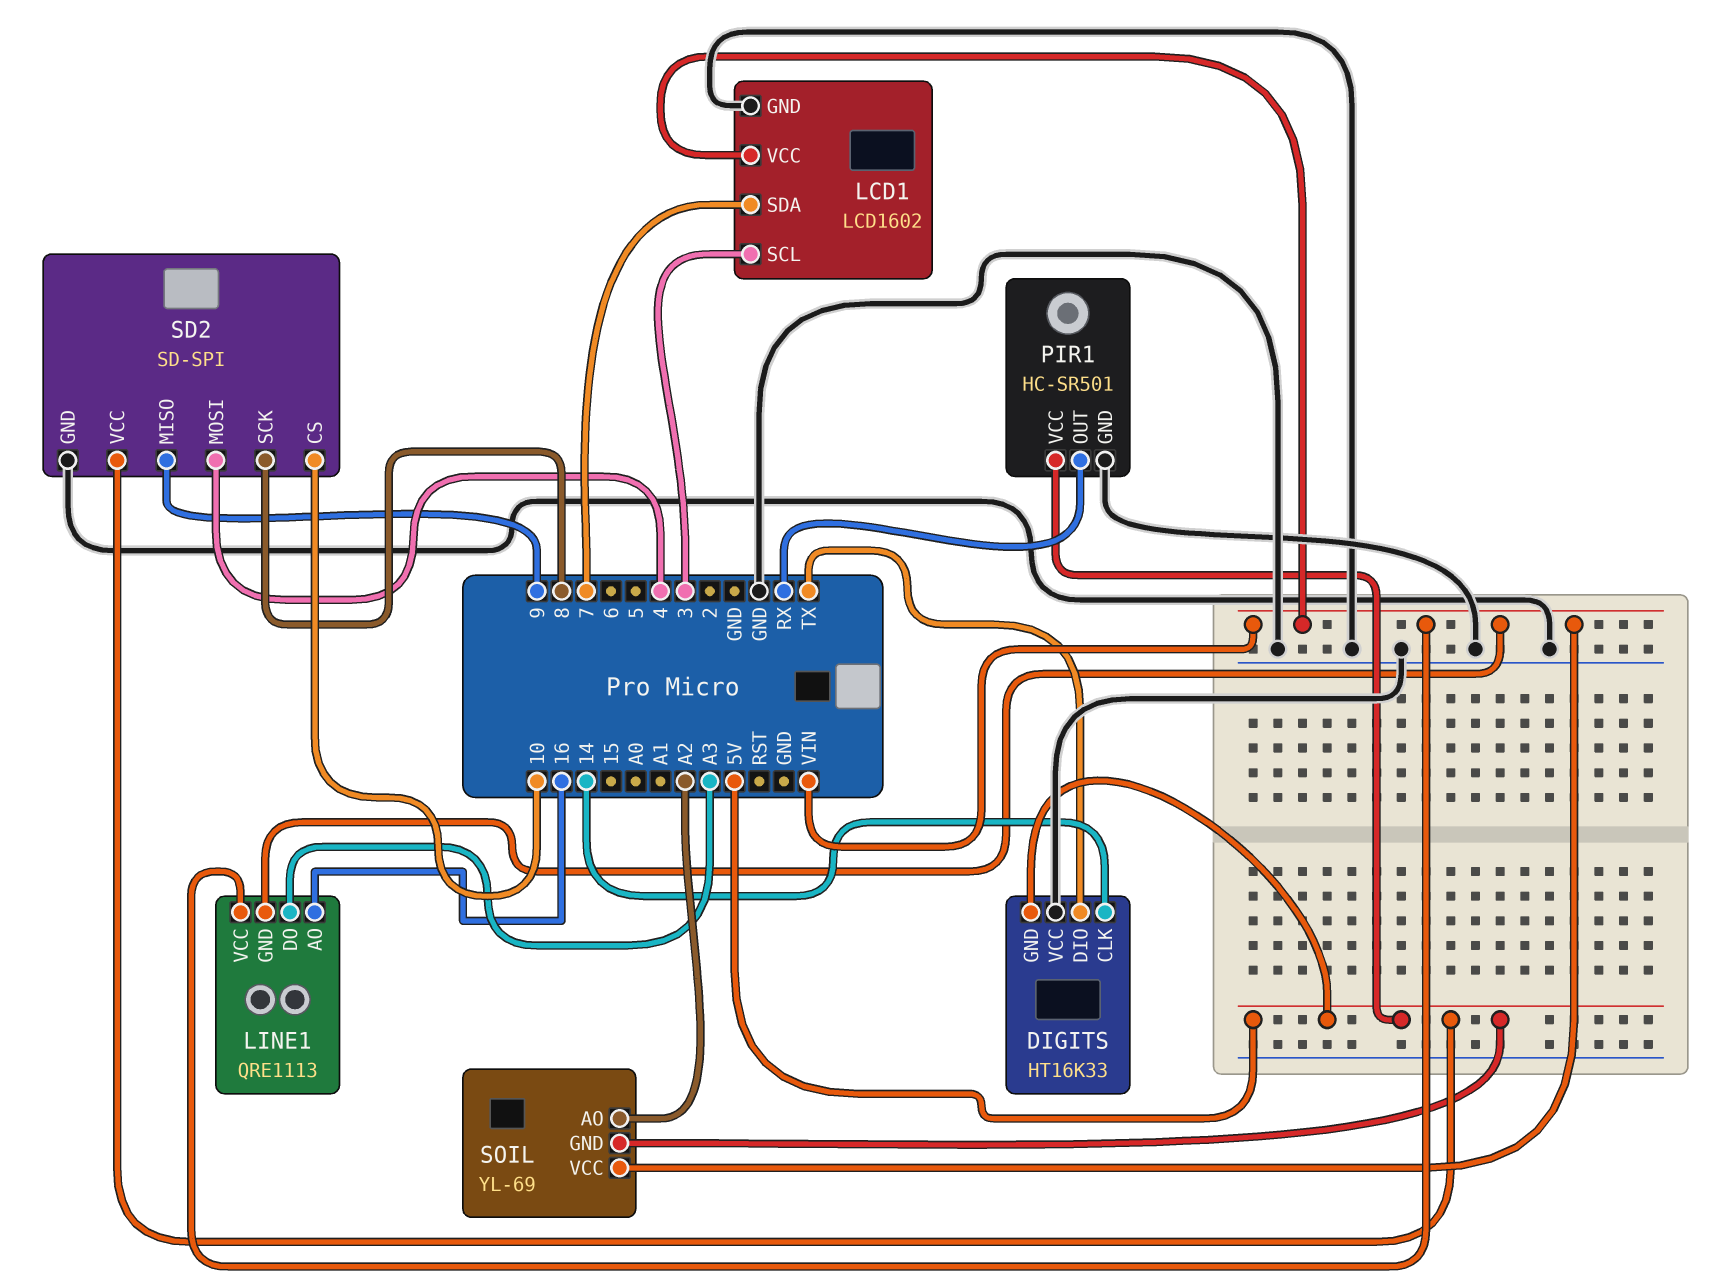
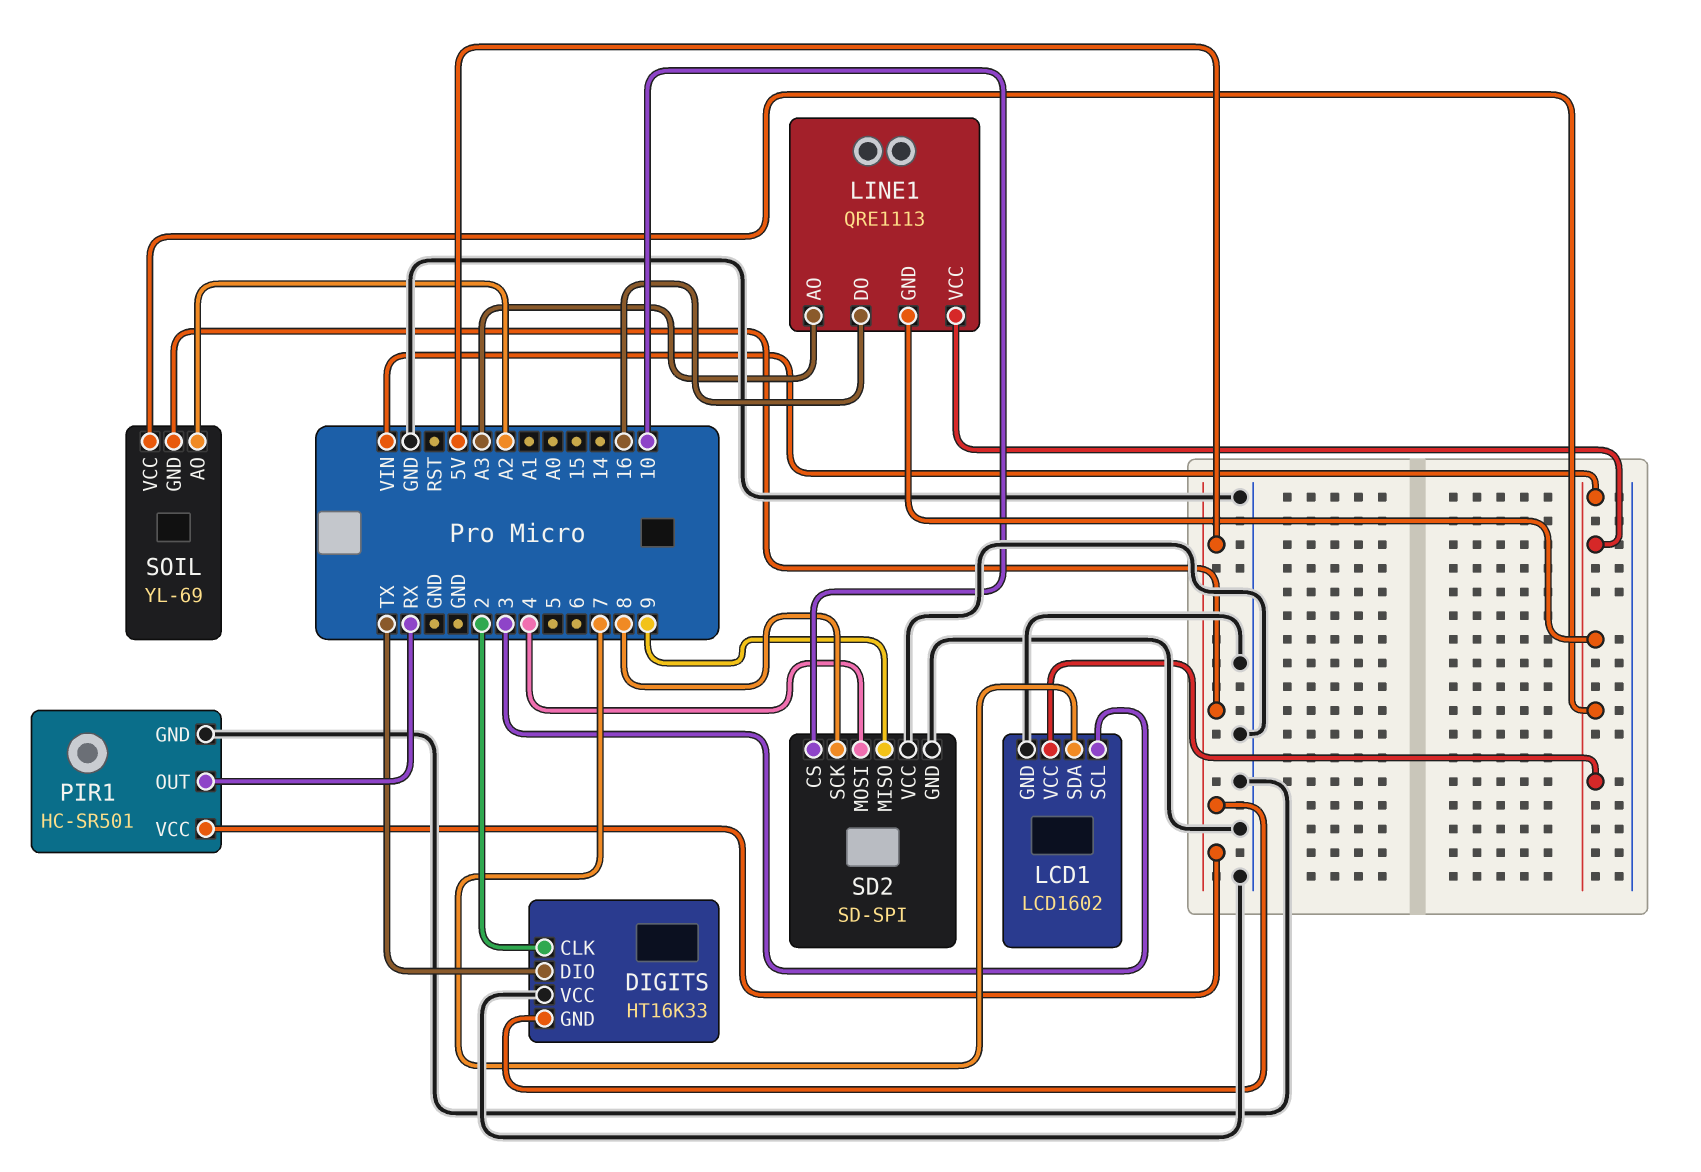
DIGITS pin CLK: 14 -> 2
LINE1 pin AO: 16 -> A3
LINE1 pin DO: A3 -> 16
SD2 pin VCC: 5V -> GND

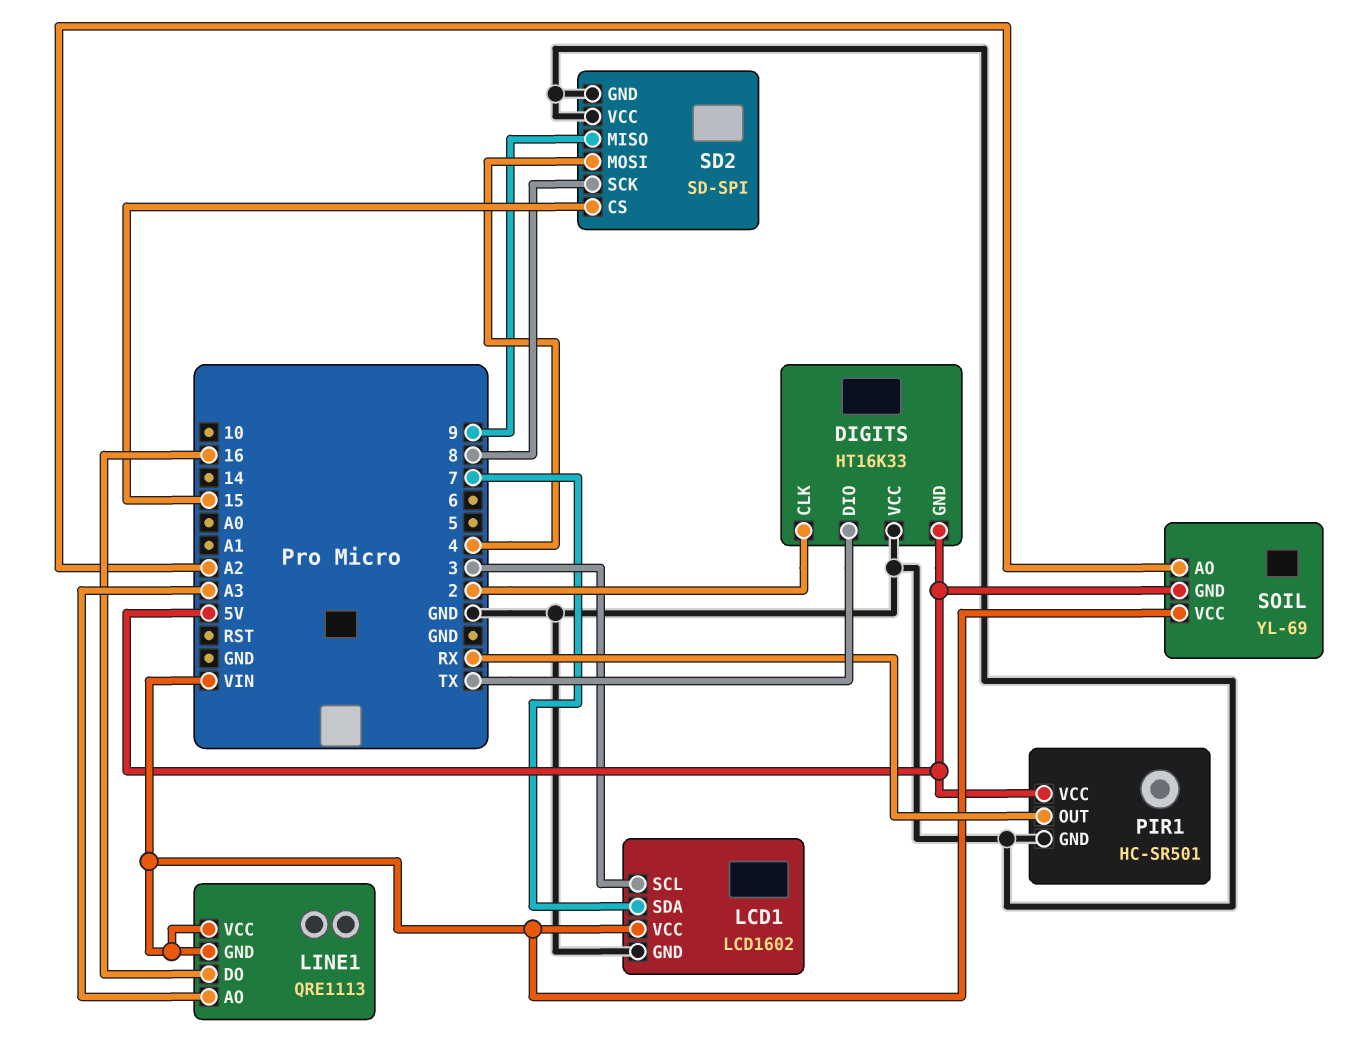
SD2 pin CS: 10 -> 15

